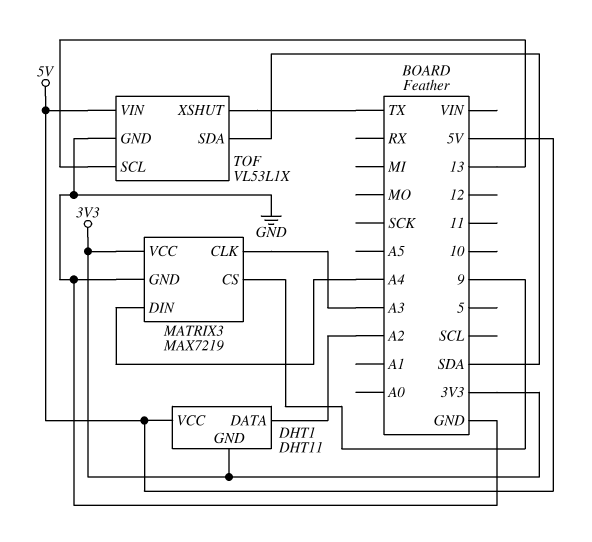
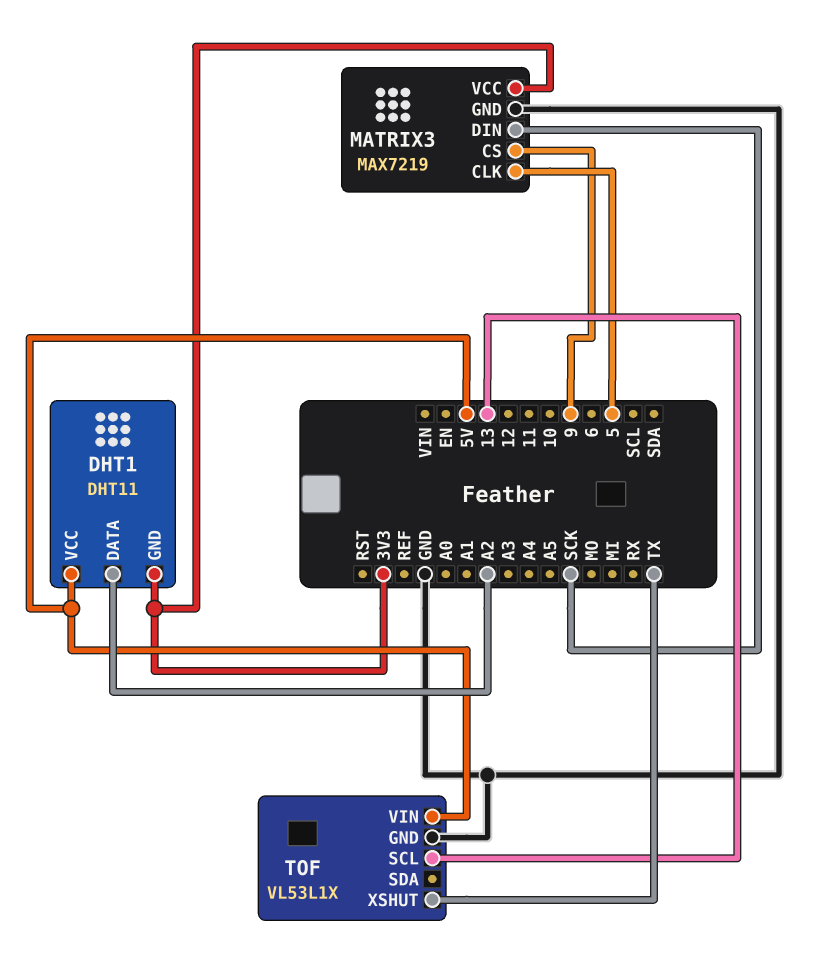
MATRIX3 pin CLK: A3 -> 5
MATRIX3 pin DIN: A4 -> SCK
TOF pin SDA: SDA -> none

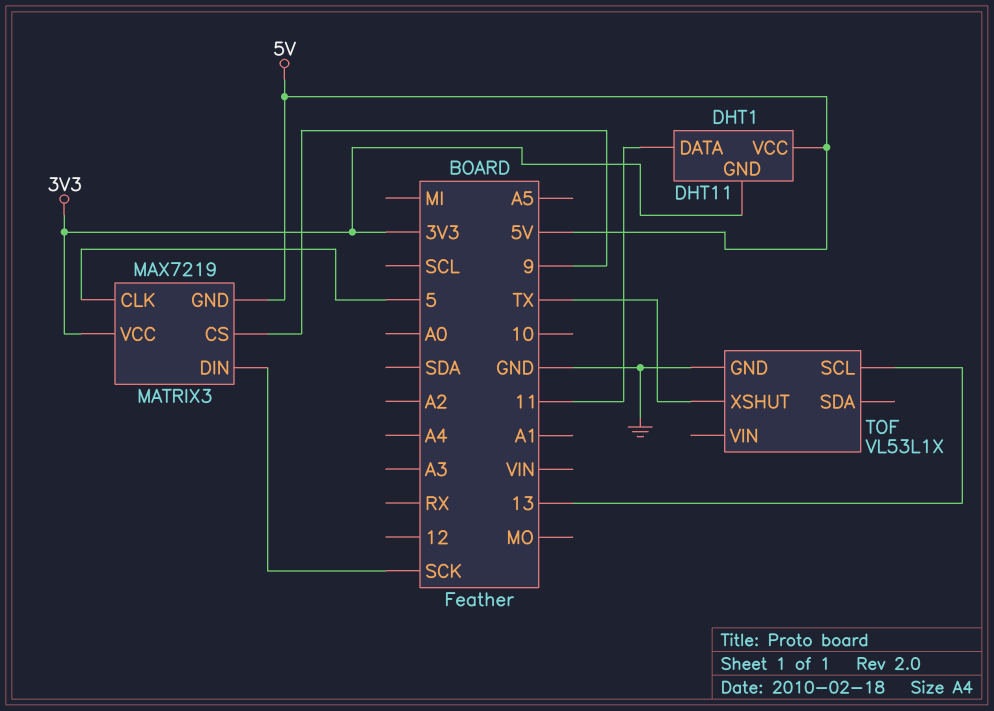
DHT1 pin DATA: A2 -> 11
MATRIX3 pin GND: GND -> 5V
TOF pin VIN: 5V -> none

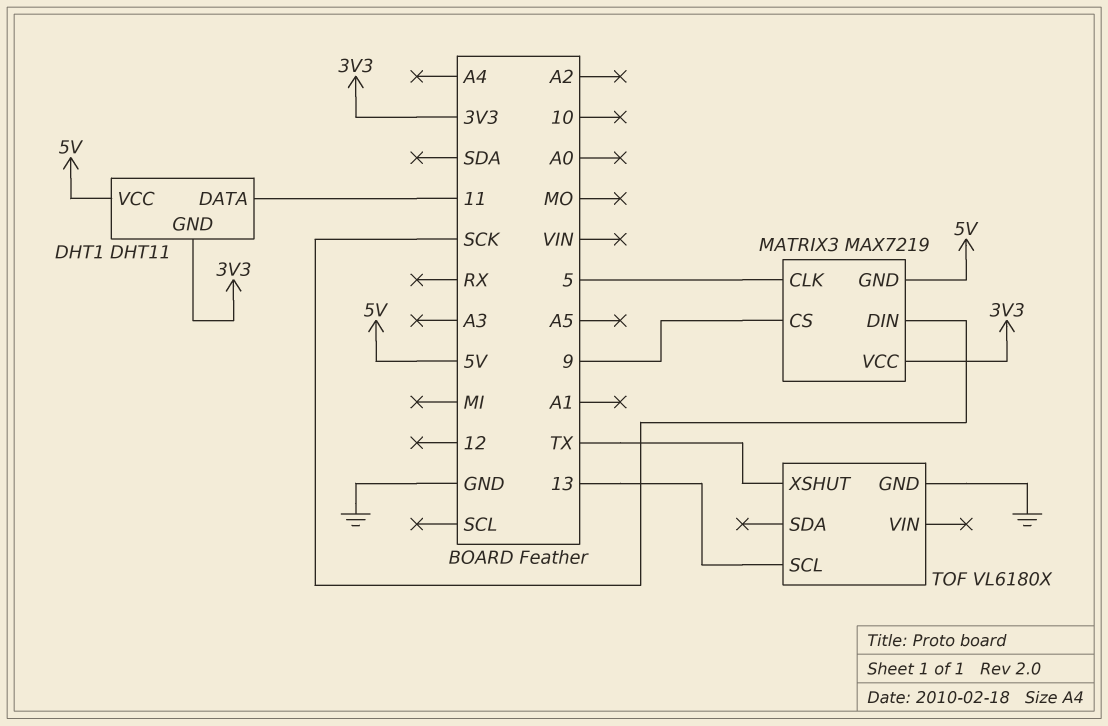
TOF: VL53L1X -> VL6180X

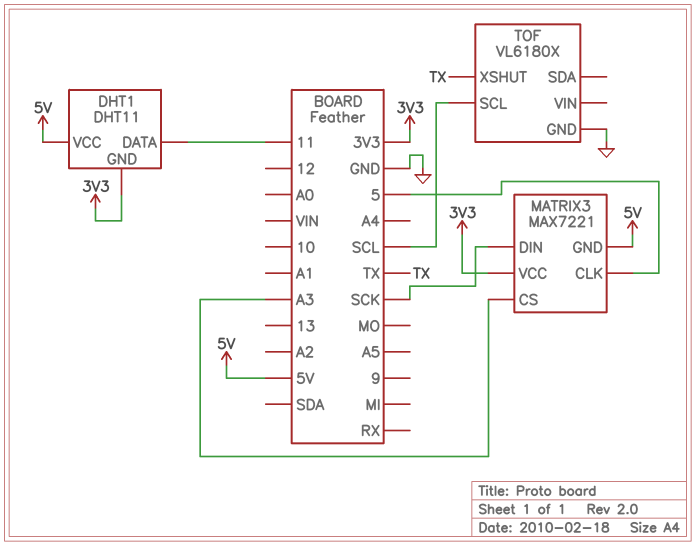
MATRIX3: MAX7219 -> MAX7221
MATRIX3 pin CS: 9 -> A3
TOF pin SCL: 13 -> SCL

